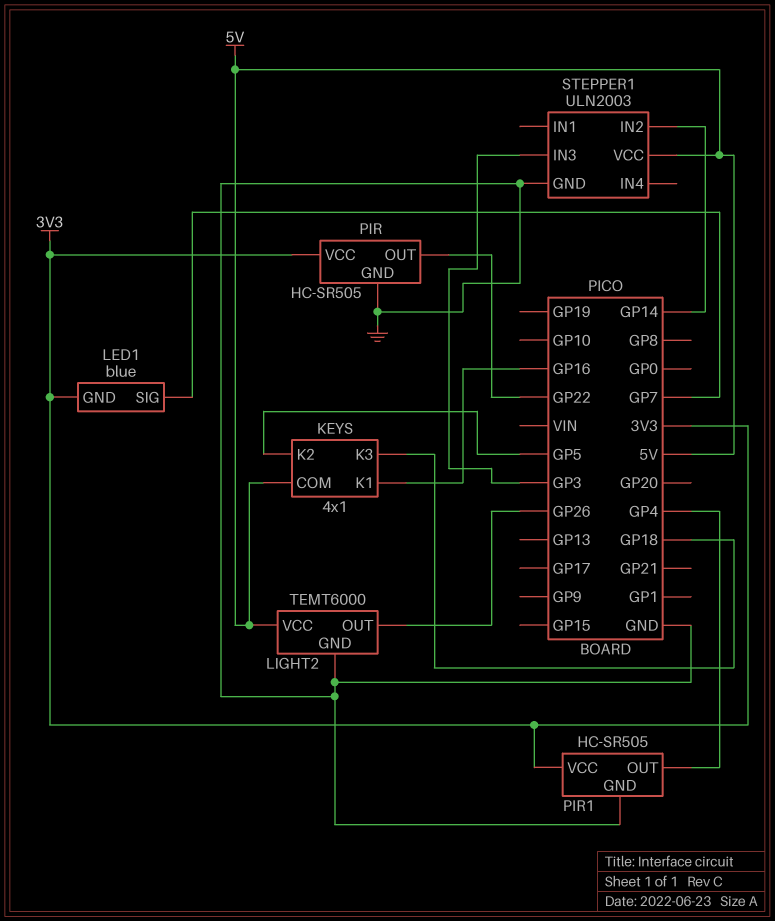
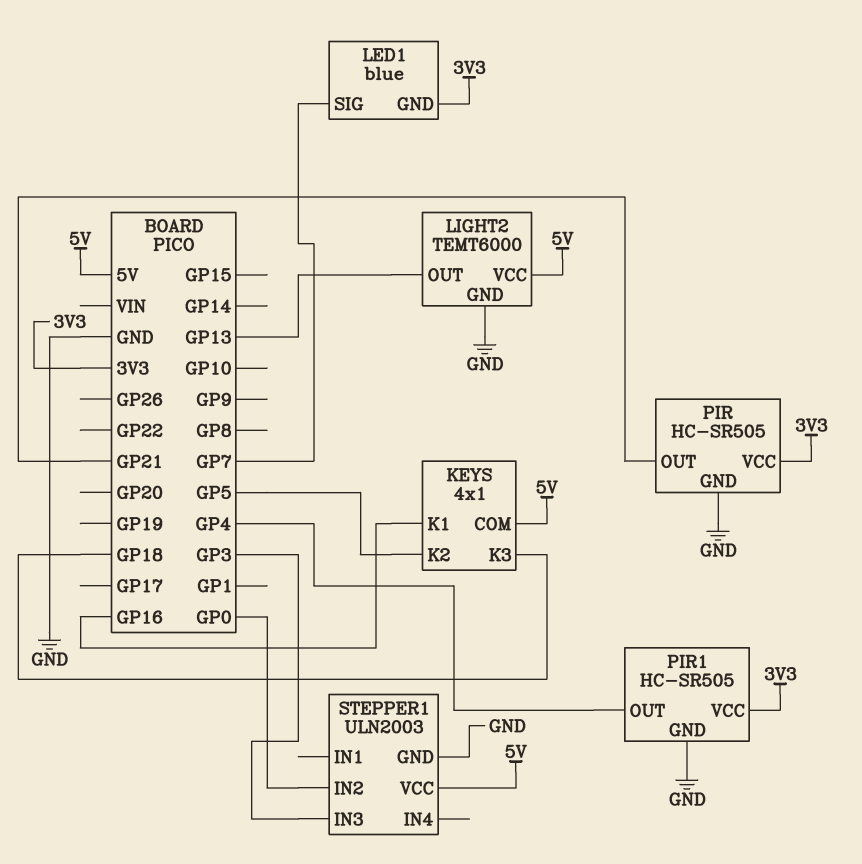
LIGHT2 pin OUT: GP26 -> GP13
PIR pin OUT: GP22 -> GP21
STEPPER1 pin IN2: GP14 -> GP0

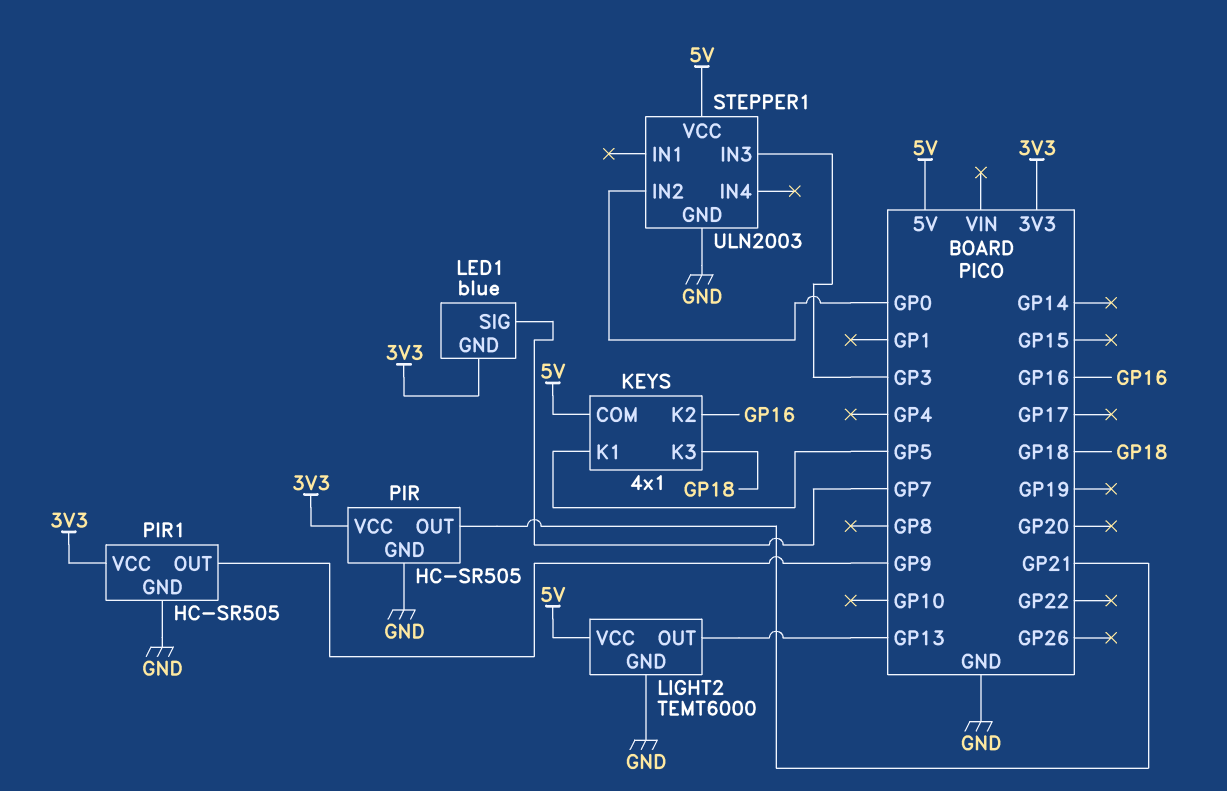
KEYS pin K1: GP16 -> GP5
KEYS pin K2: GP5 -> GP16
PIR1 pin OUT: GP4 -> GP9

